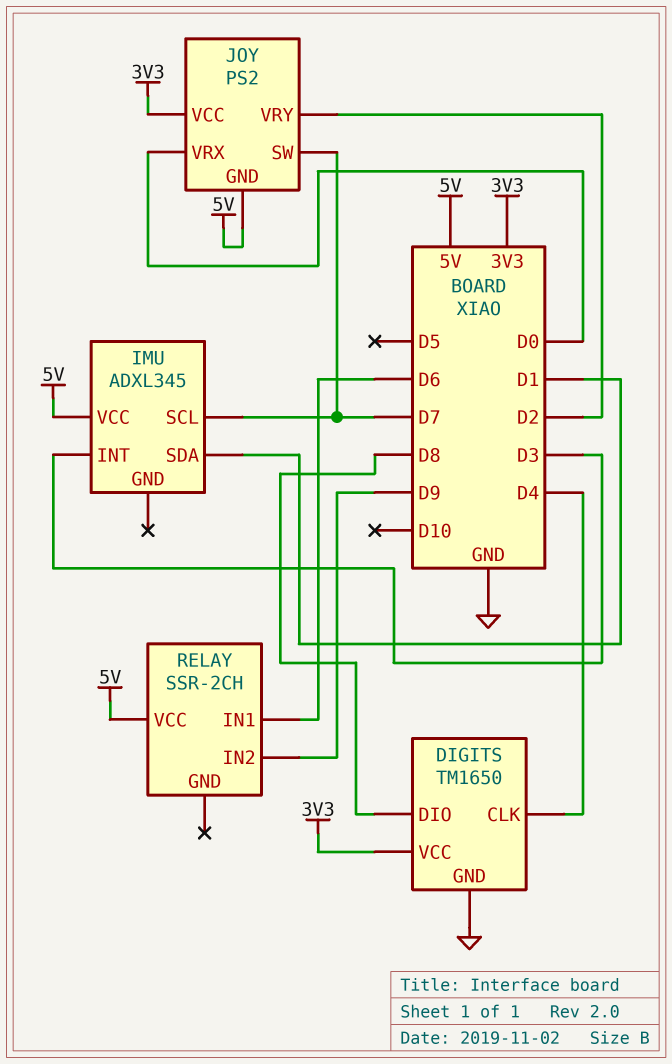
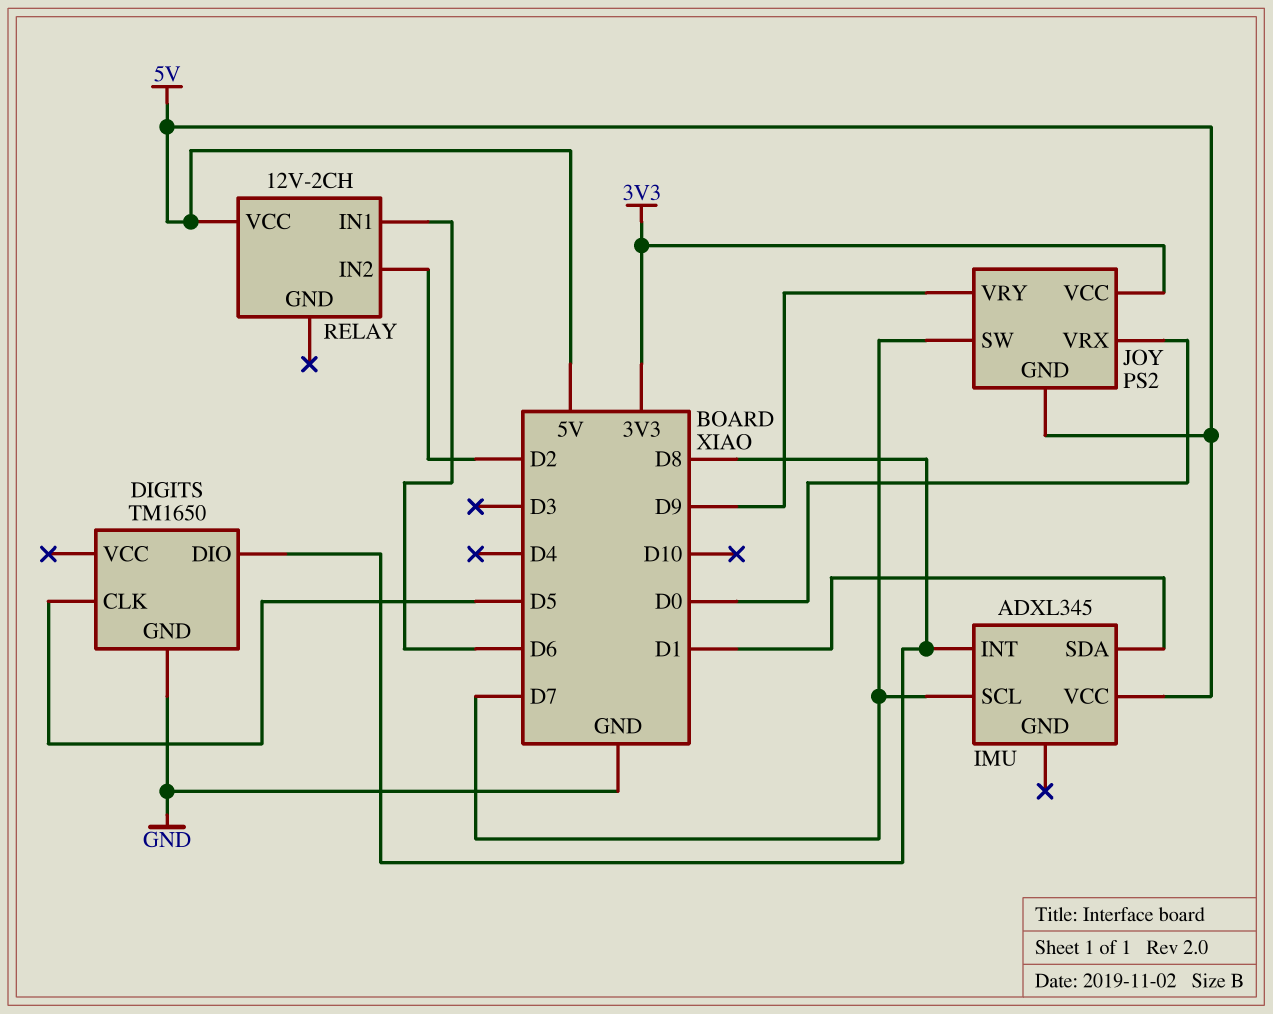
DIGITS pin CLK: D4 -> D5
DIGITS pin VCC: 3V3 -> none
IMU pin INT: D3 -> D8
JOY pin VRY: D2 -> D9
RELAY: SSR-2CH -> 12V-2CH
RELAY pin IN2: D9 -> D2

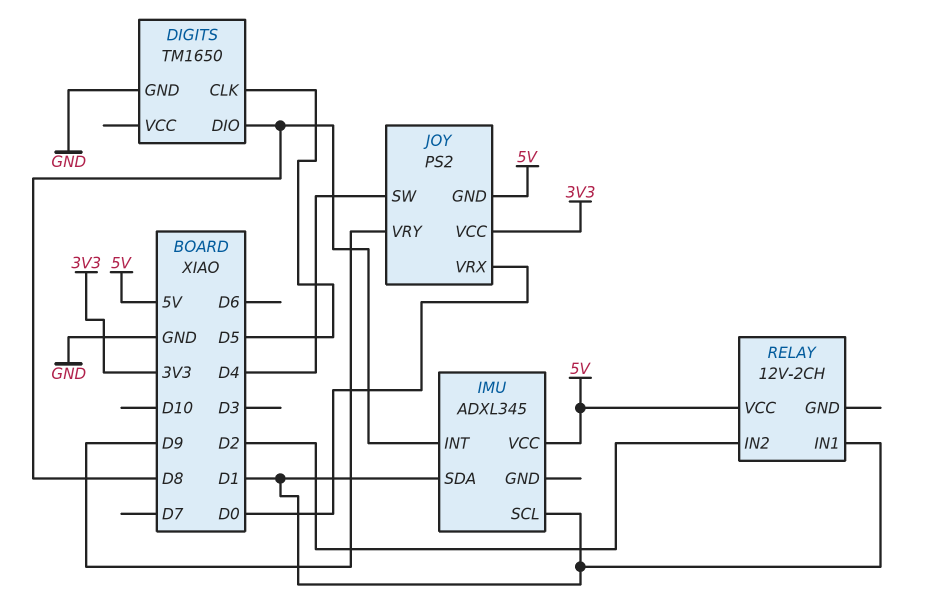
IMU pin SCL: D7 -> D1
JOY pin SW: D7 -> D4
RELAY pin IN1: D6 -> D1

